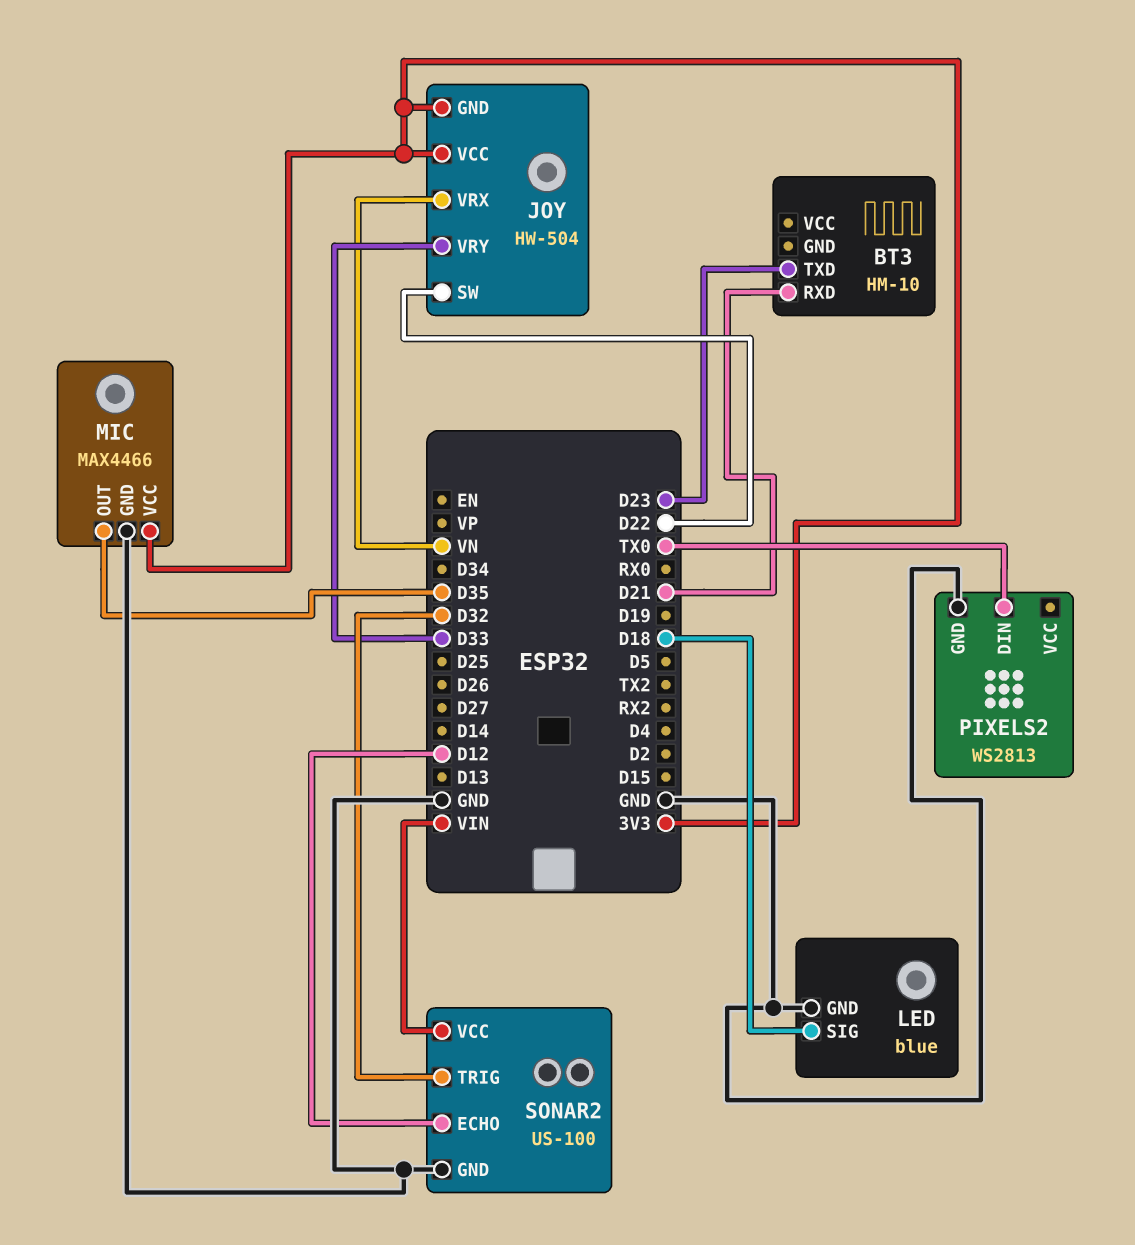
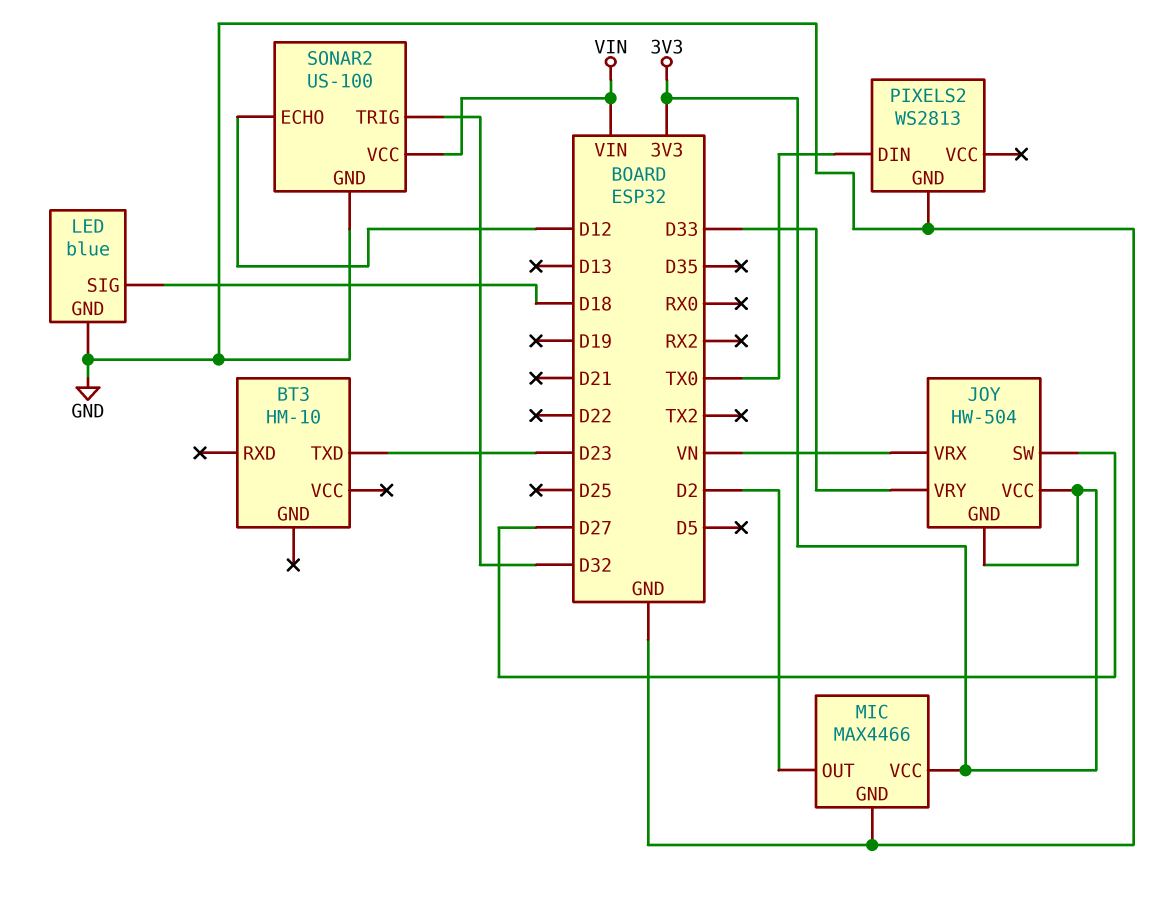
BT3 pin RXD: D21 -> none
JOY pin SW: D22 -> D27
MIC pin OUT: D35 -> D2

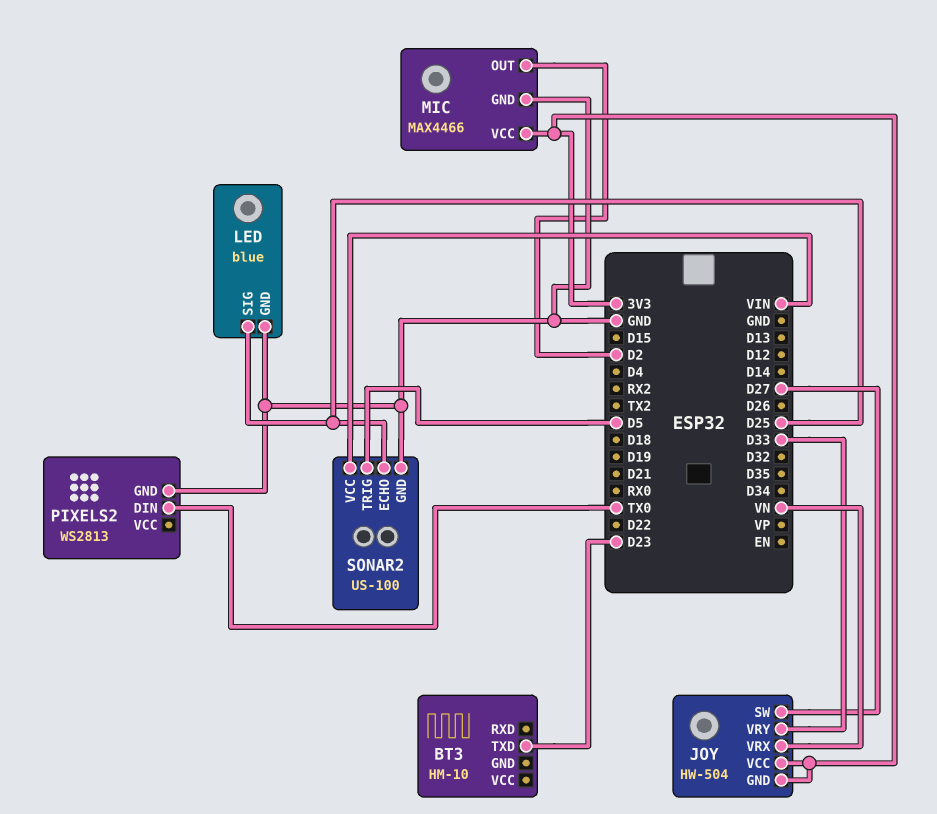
LED pin SIG: D18 -> D25
SONAR2 pin ECHO: D12 -> D25
SONAR2 pin TRIG: D32 -> D5

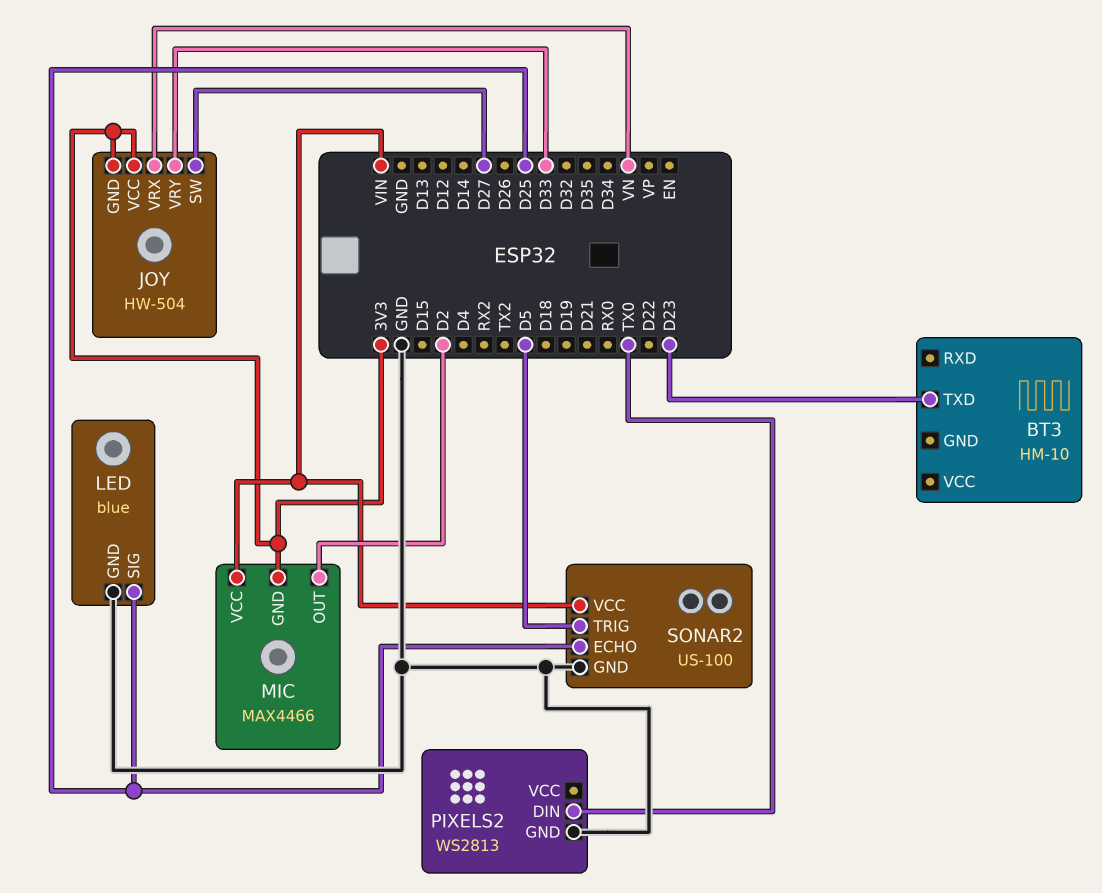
MIC pin GND: GND -> 3V3
MIC pin VCC: 3V3 -> VIN

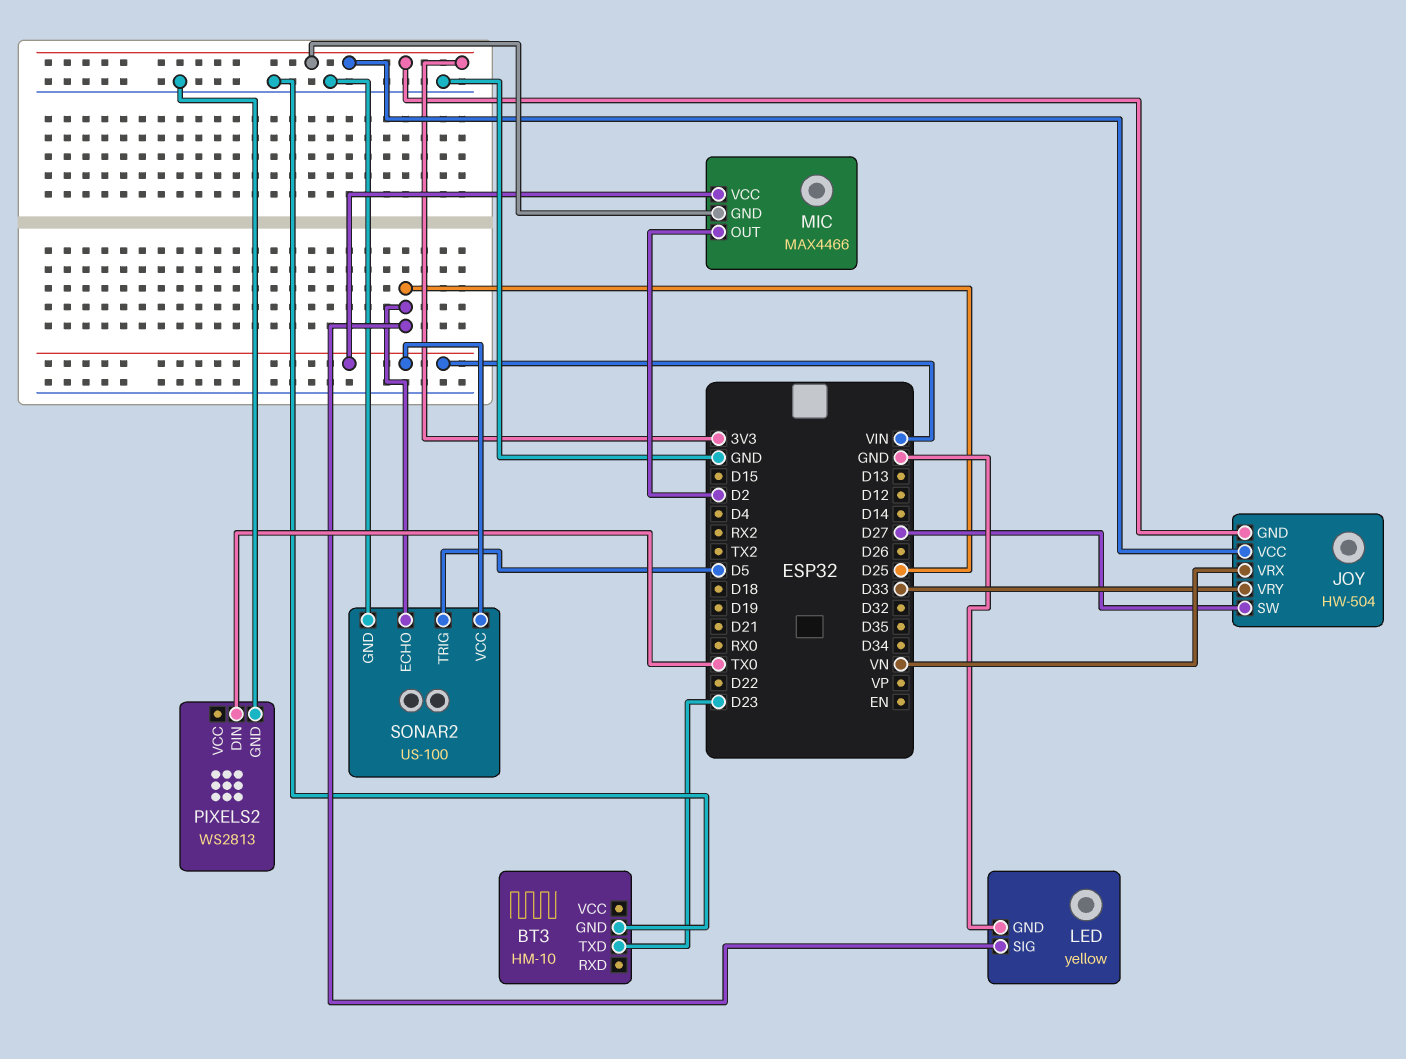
BT3 pin GND: none -> GND
LED: blue -> yellow

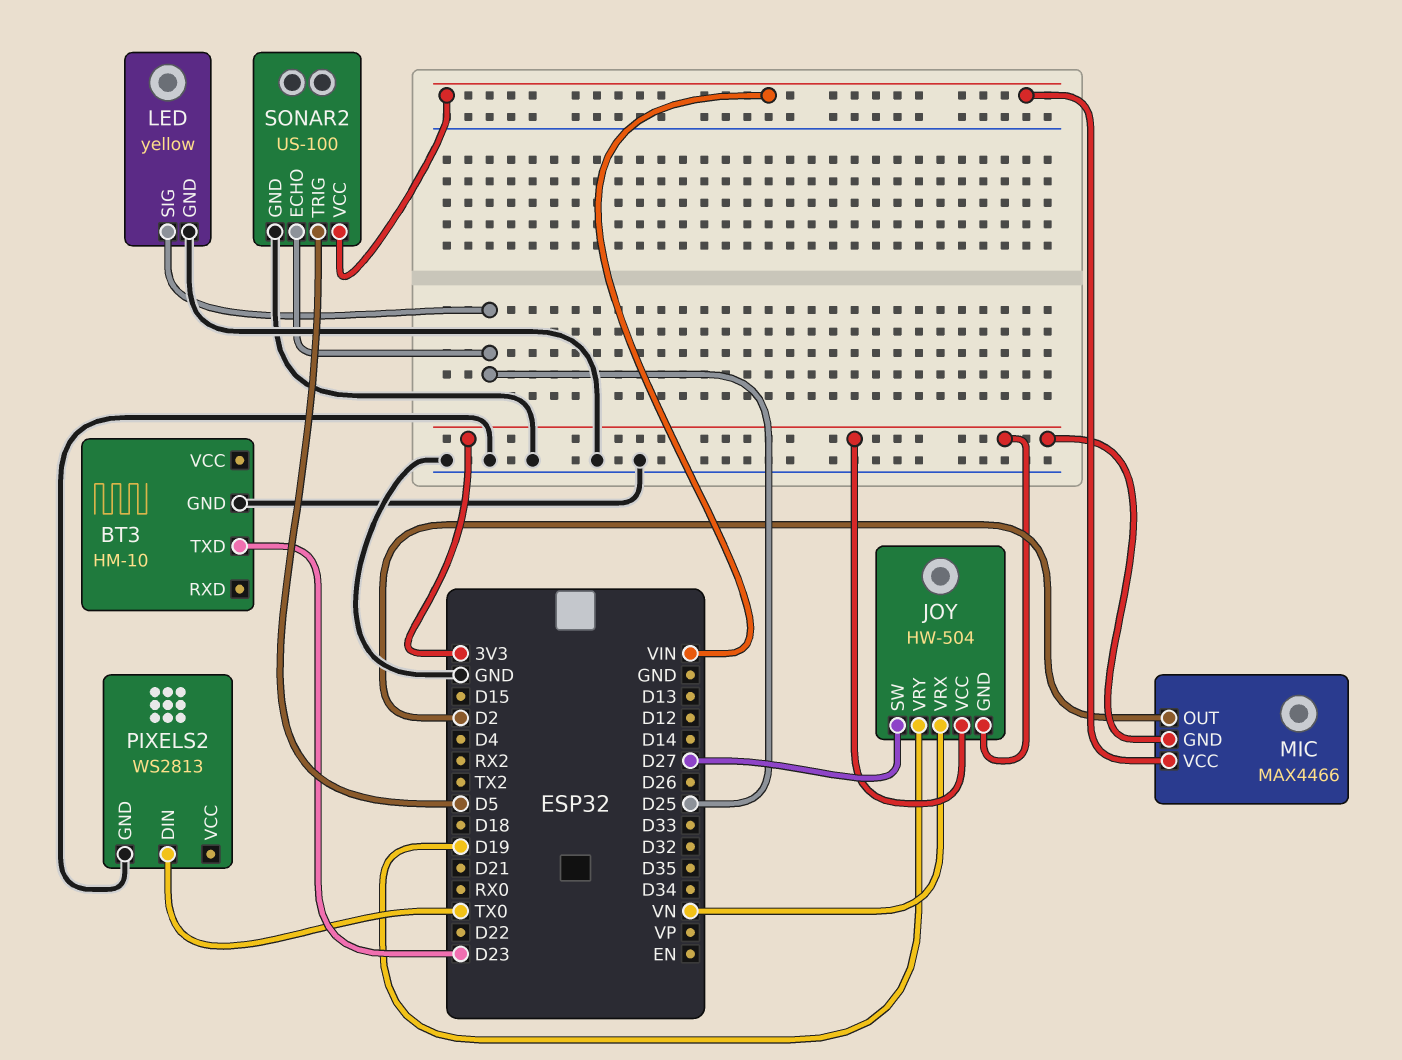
JOY pin VRY: D33 -> D19

